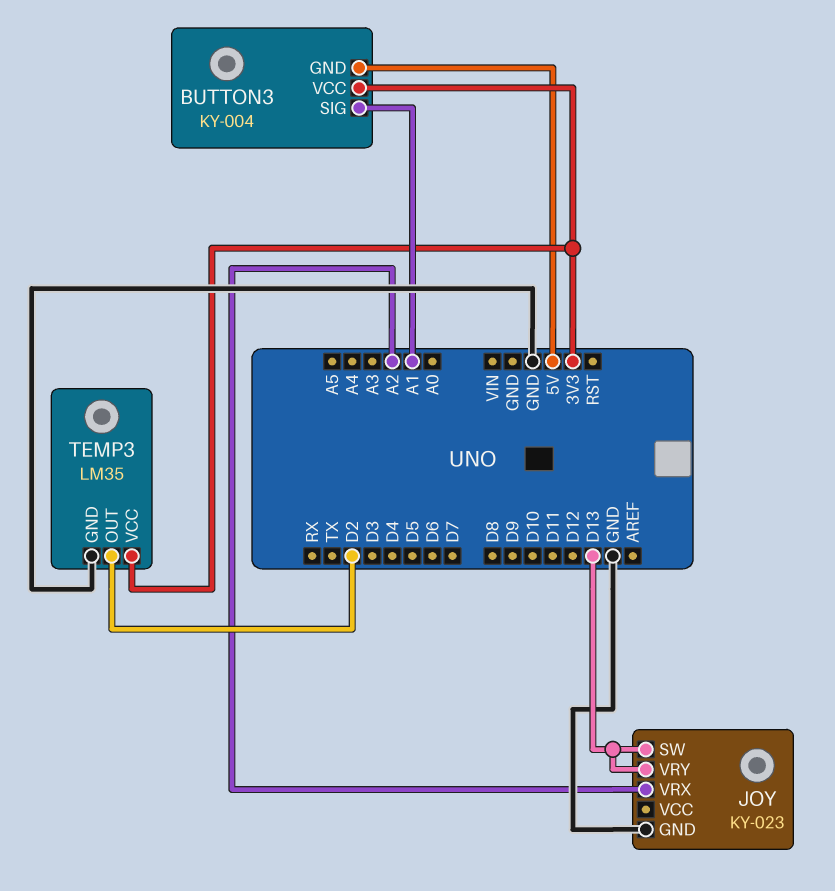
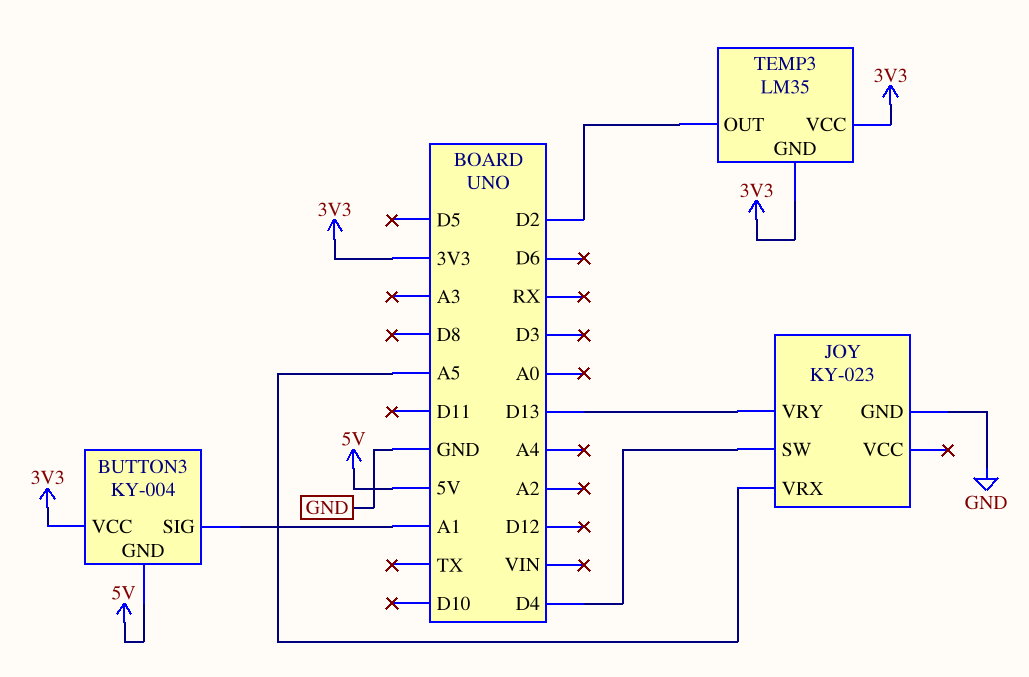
JOY pin SW: D13 -> D4
JOY pin VRX: A2 -> A5
TEMP3 pin GND: GND -> 3V3

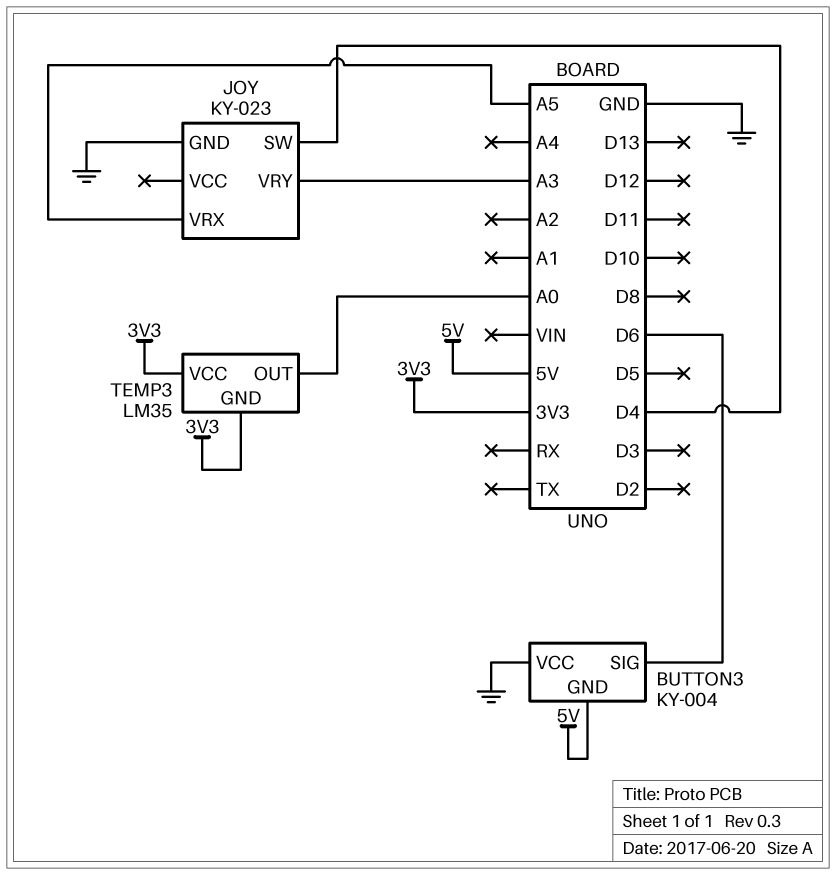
BUTTON3 pin SIG: A1 -> D6
BUTTON3 pin VCC: 3V3 -> GND
JOY pin VRY: D13 -> A3
TEMP3 pin OUT: D2 -> A0

